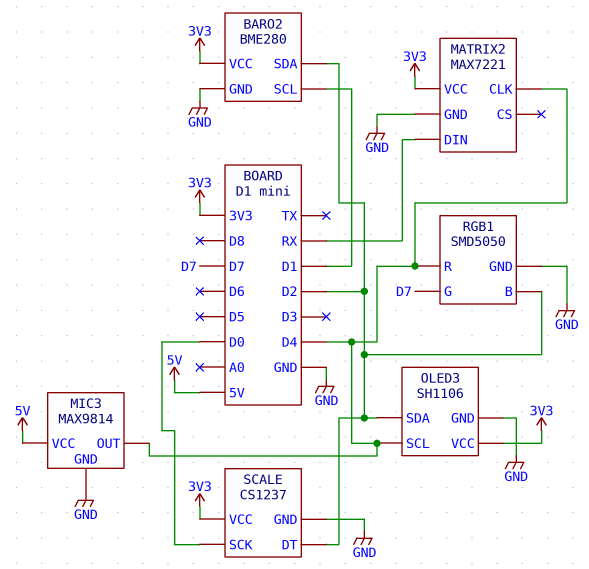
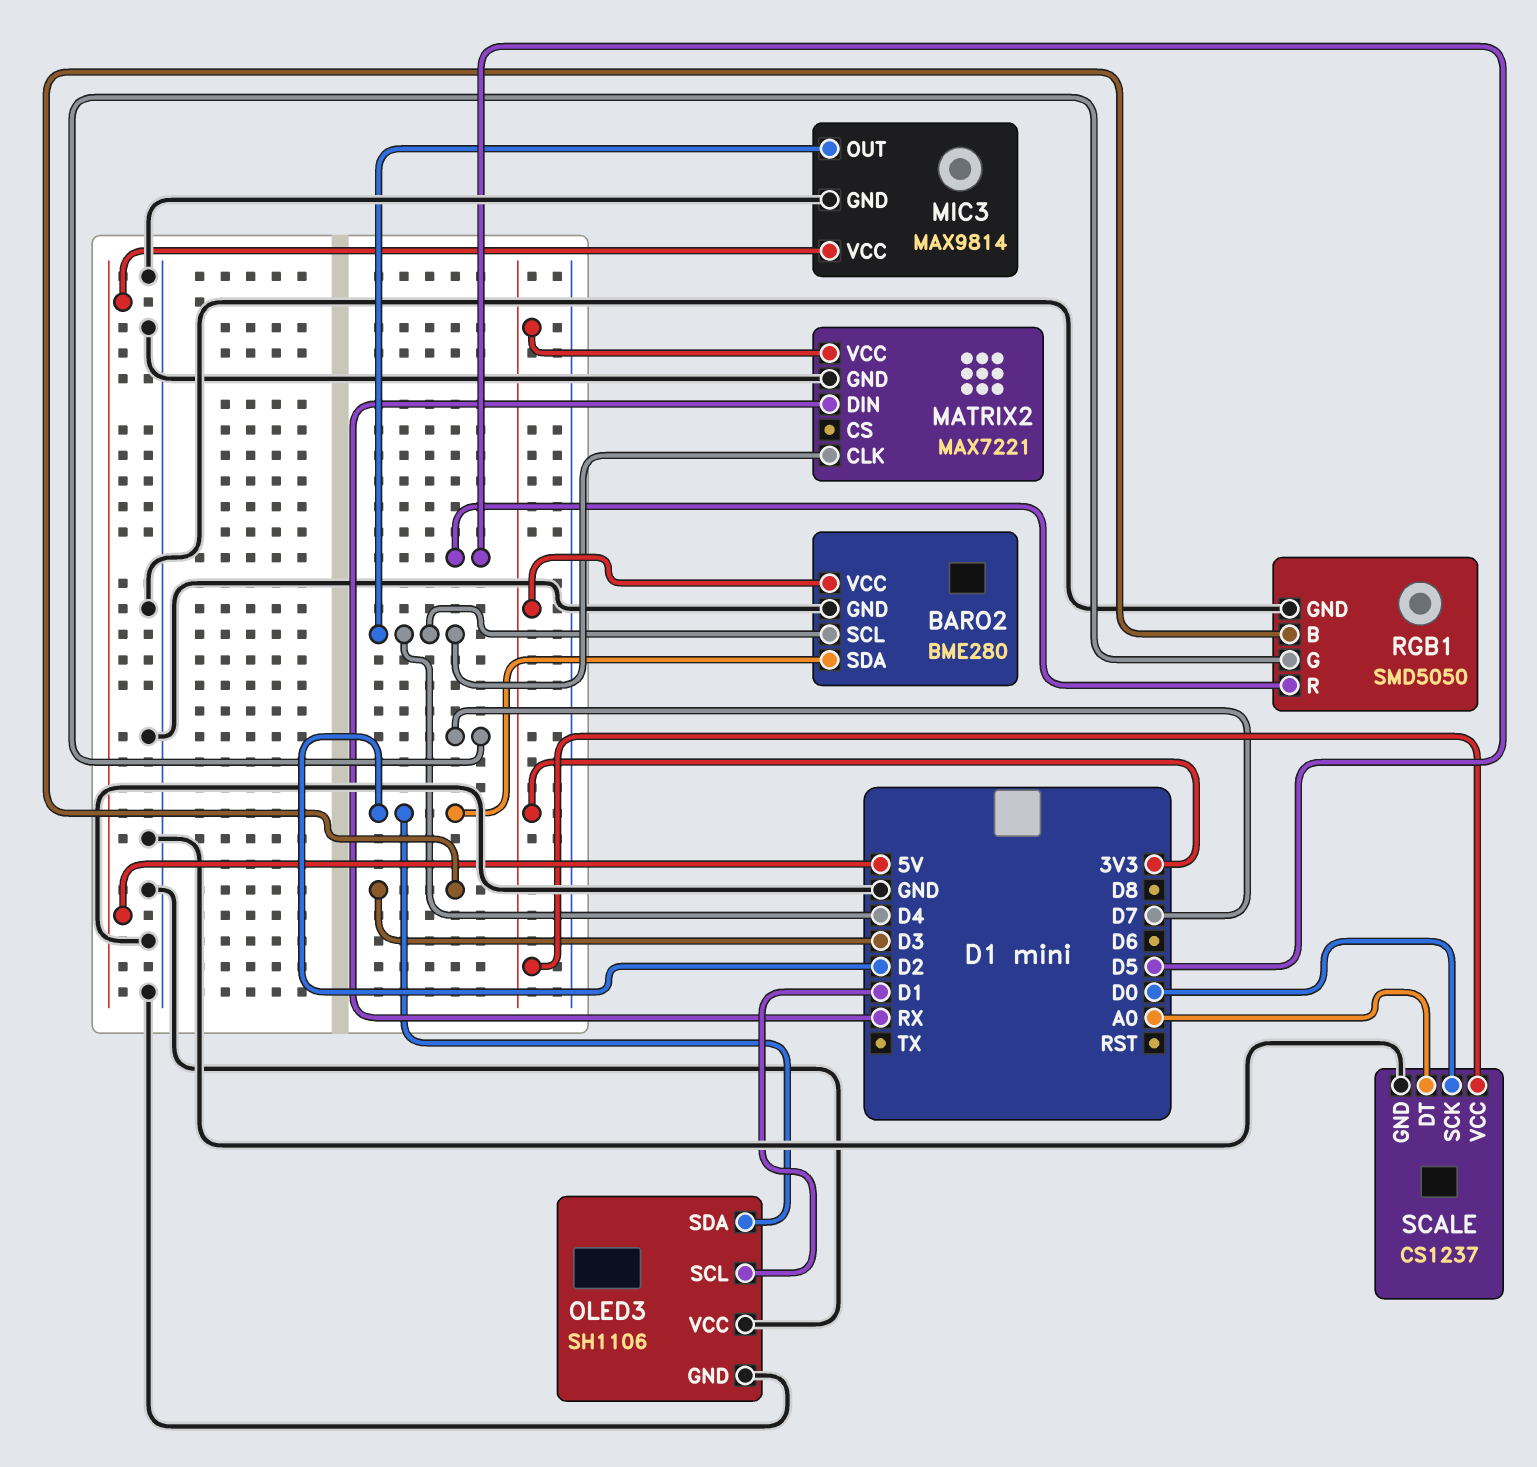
BARO2 pin SCL: D1 -> D4
OLED3 pin SCL: D4 -> D1
OLED3 pin VCC: 3V3 -> GND
RGB1 pin B: D2 -> D3
RGB1 pin R: D4 -> D5
SCALE pin DT: D2 -> A0

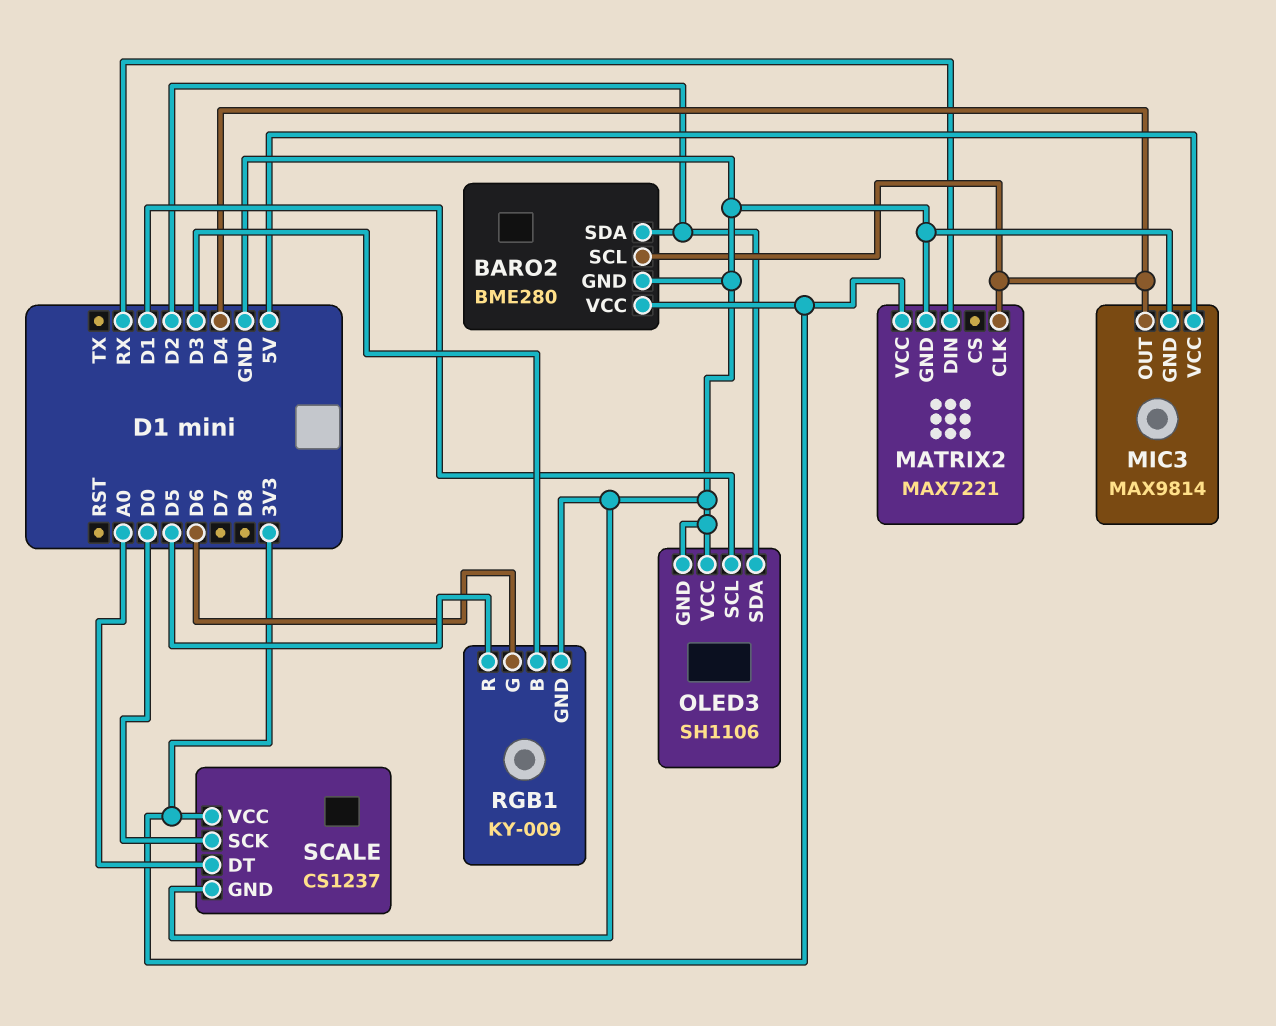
RGB1: SMD5050 -> KY-009
RGB1 pin G: D7 -> D6

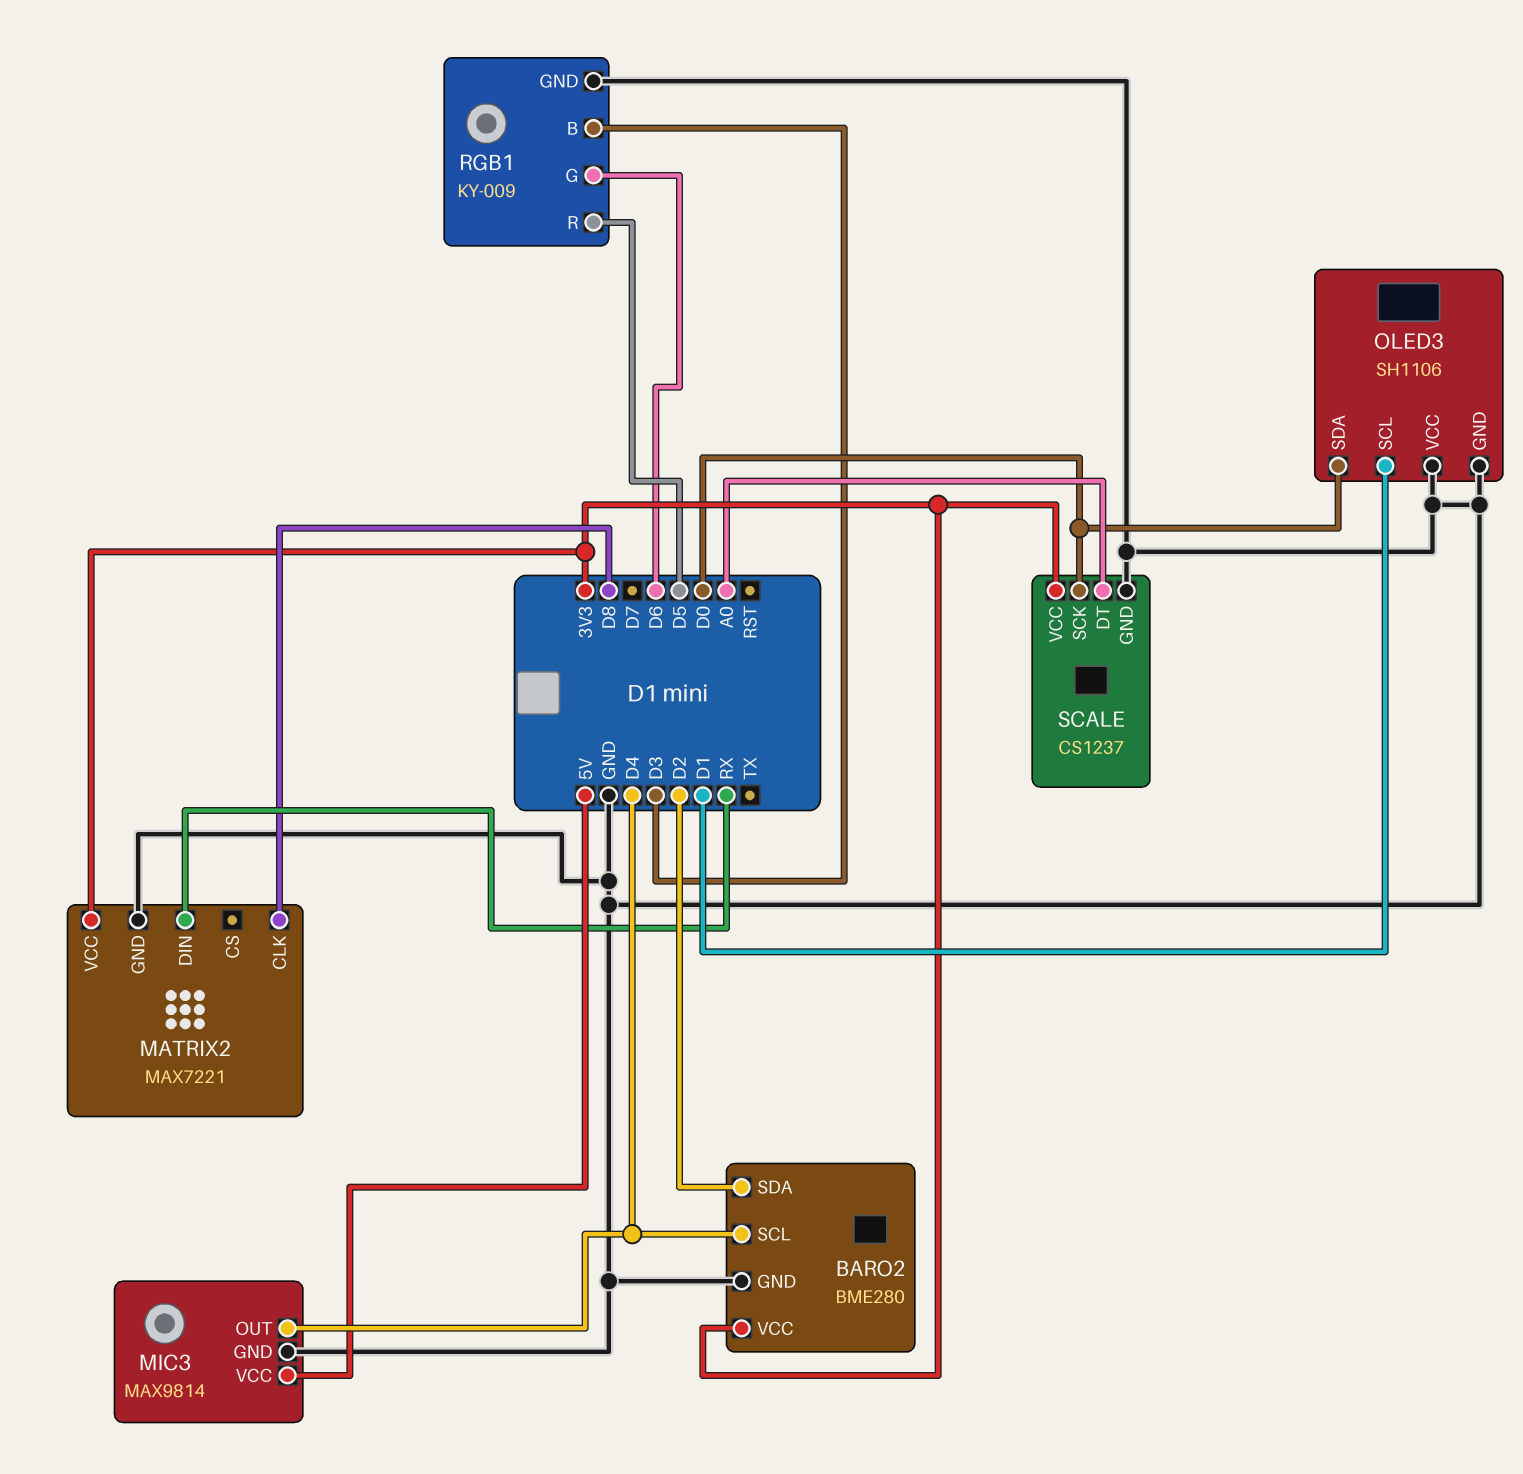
MATRIX2 pin CLK: D4 -> D8
OLED3 pin SDA: D2 -> D0

